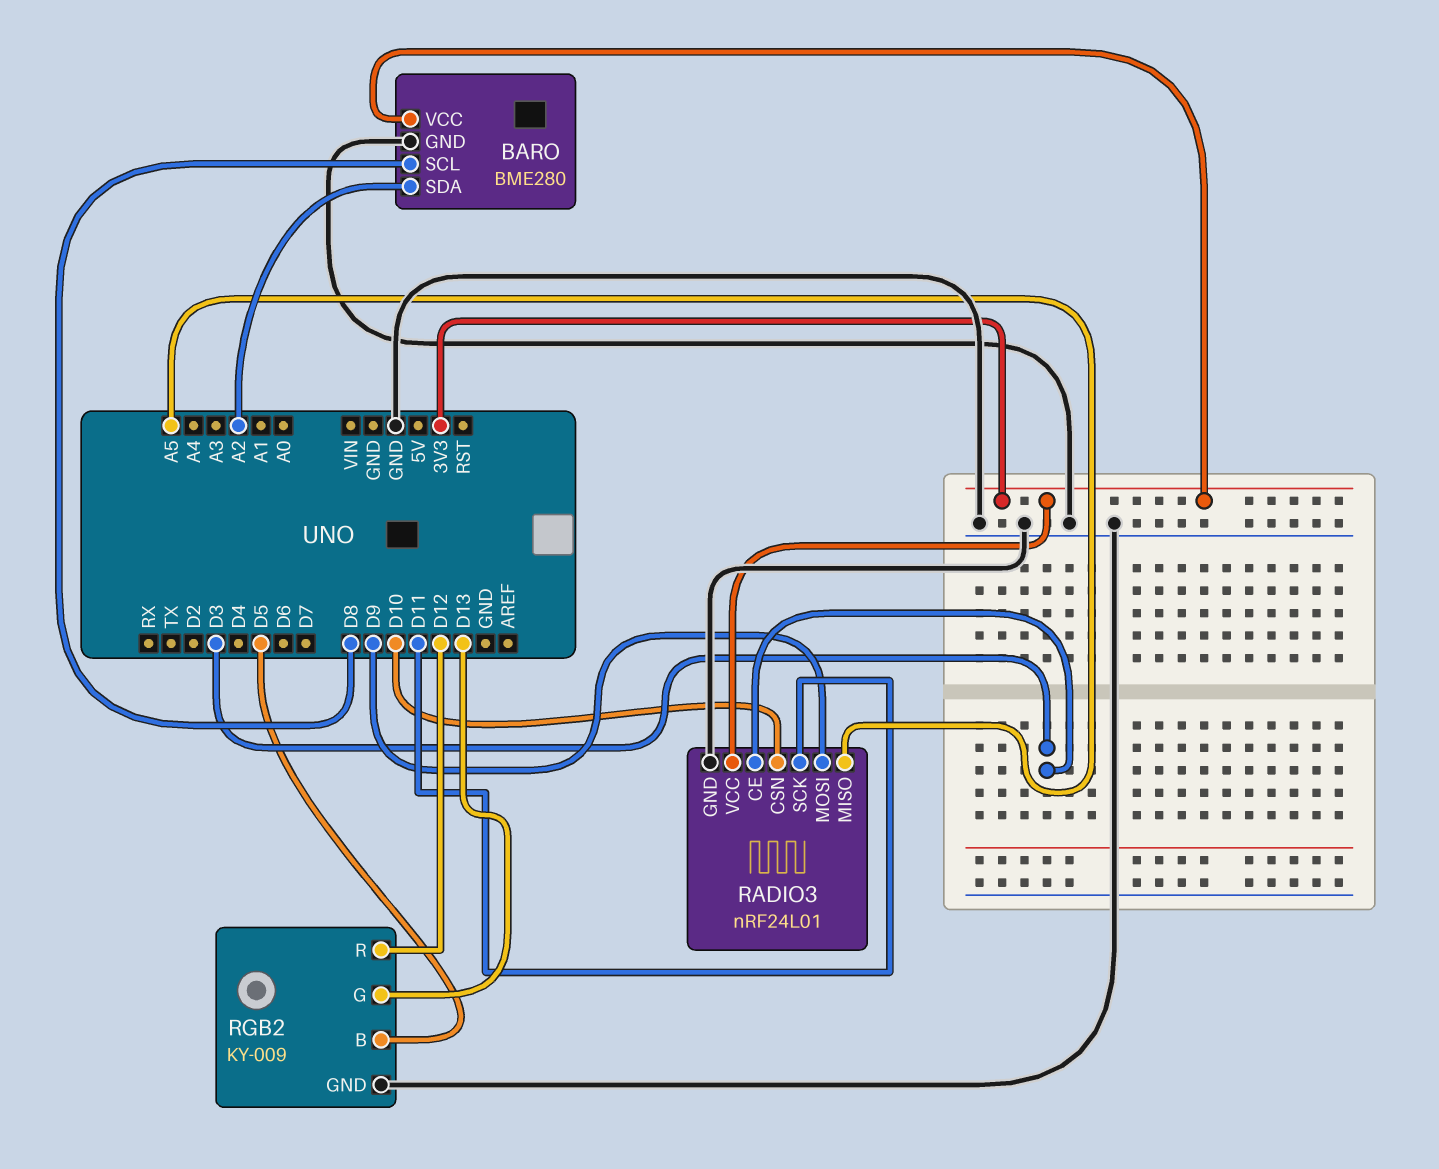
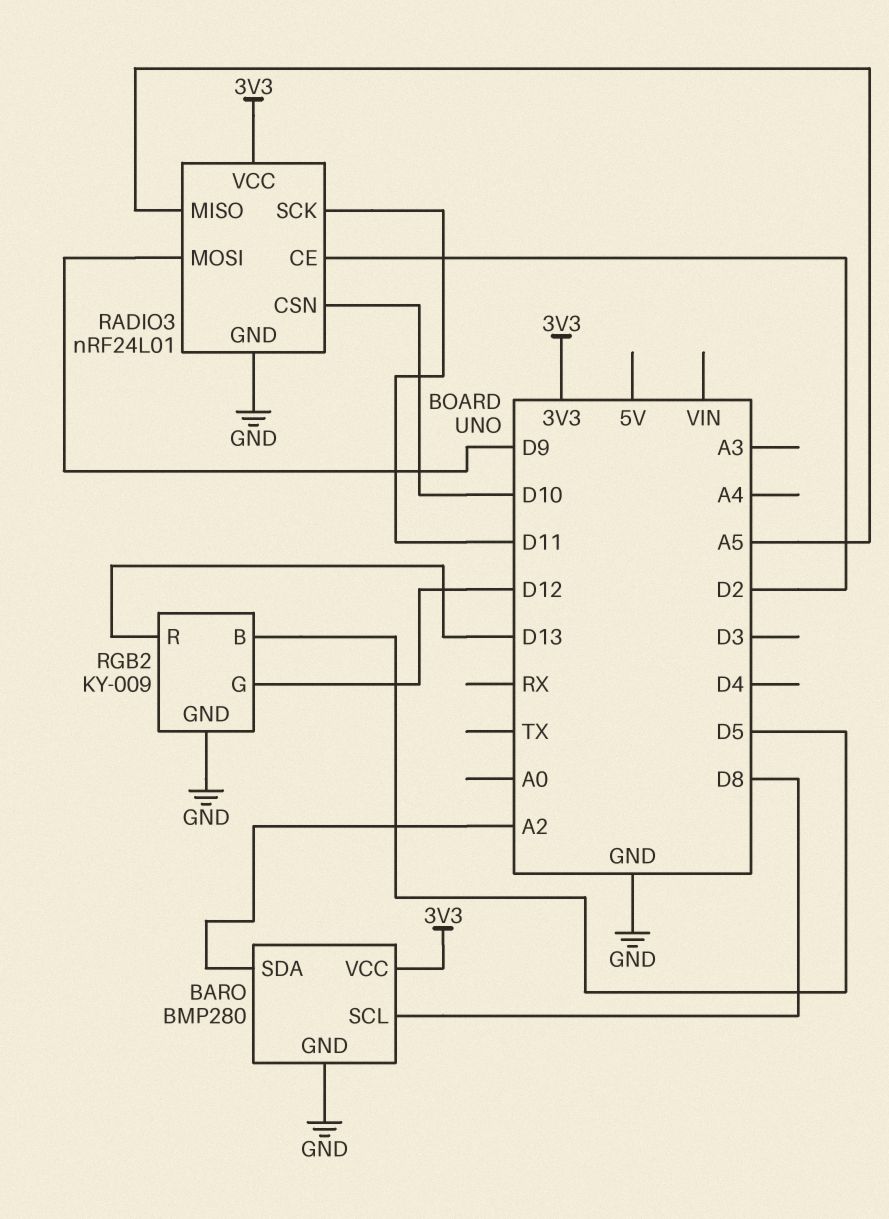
BARO: BME280 -> BMP280
RADIO3 pin CE: D3 -> D2
RGB2 pin G: D13 -> D12
RGB2 pin R: D12 -> D13

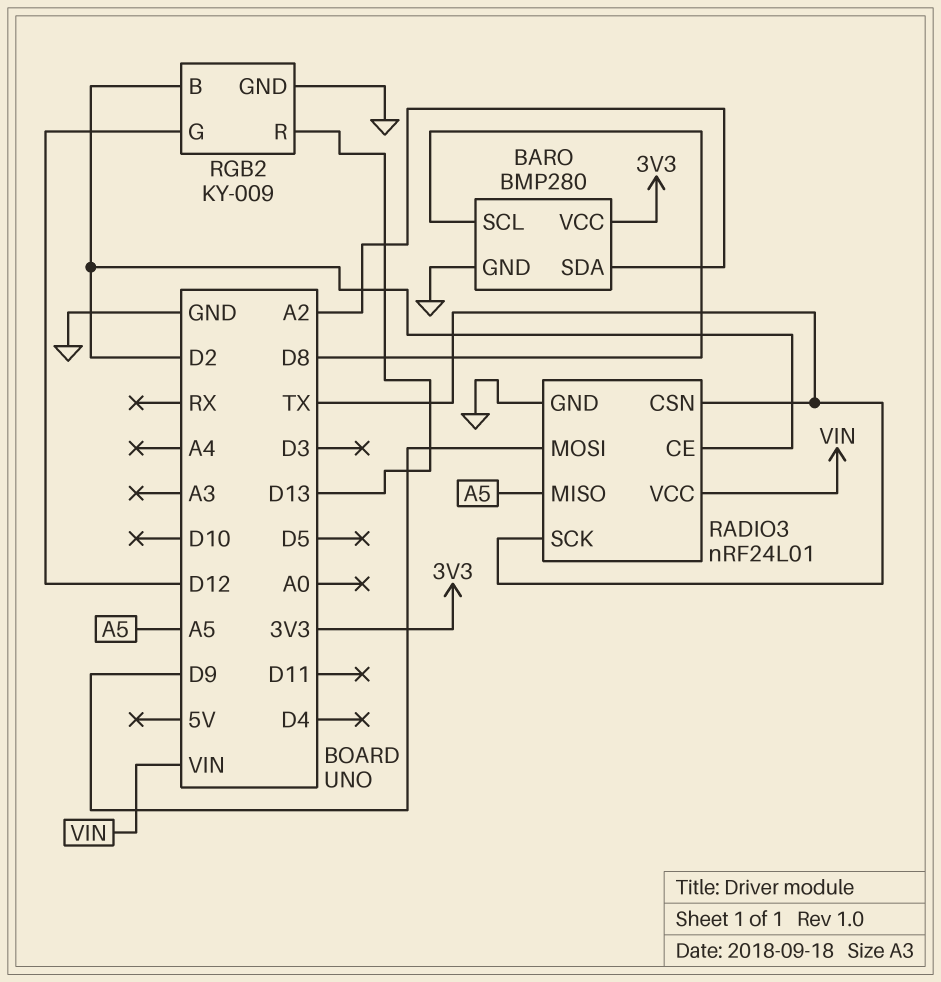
RADIO3 pin CSN: D10 -> TX
RADIO3 pin SCK: D11 -> TX
RADIO3 pin VCC: 3V3 -> VIN
RGB2 pin B: D5 -> D2

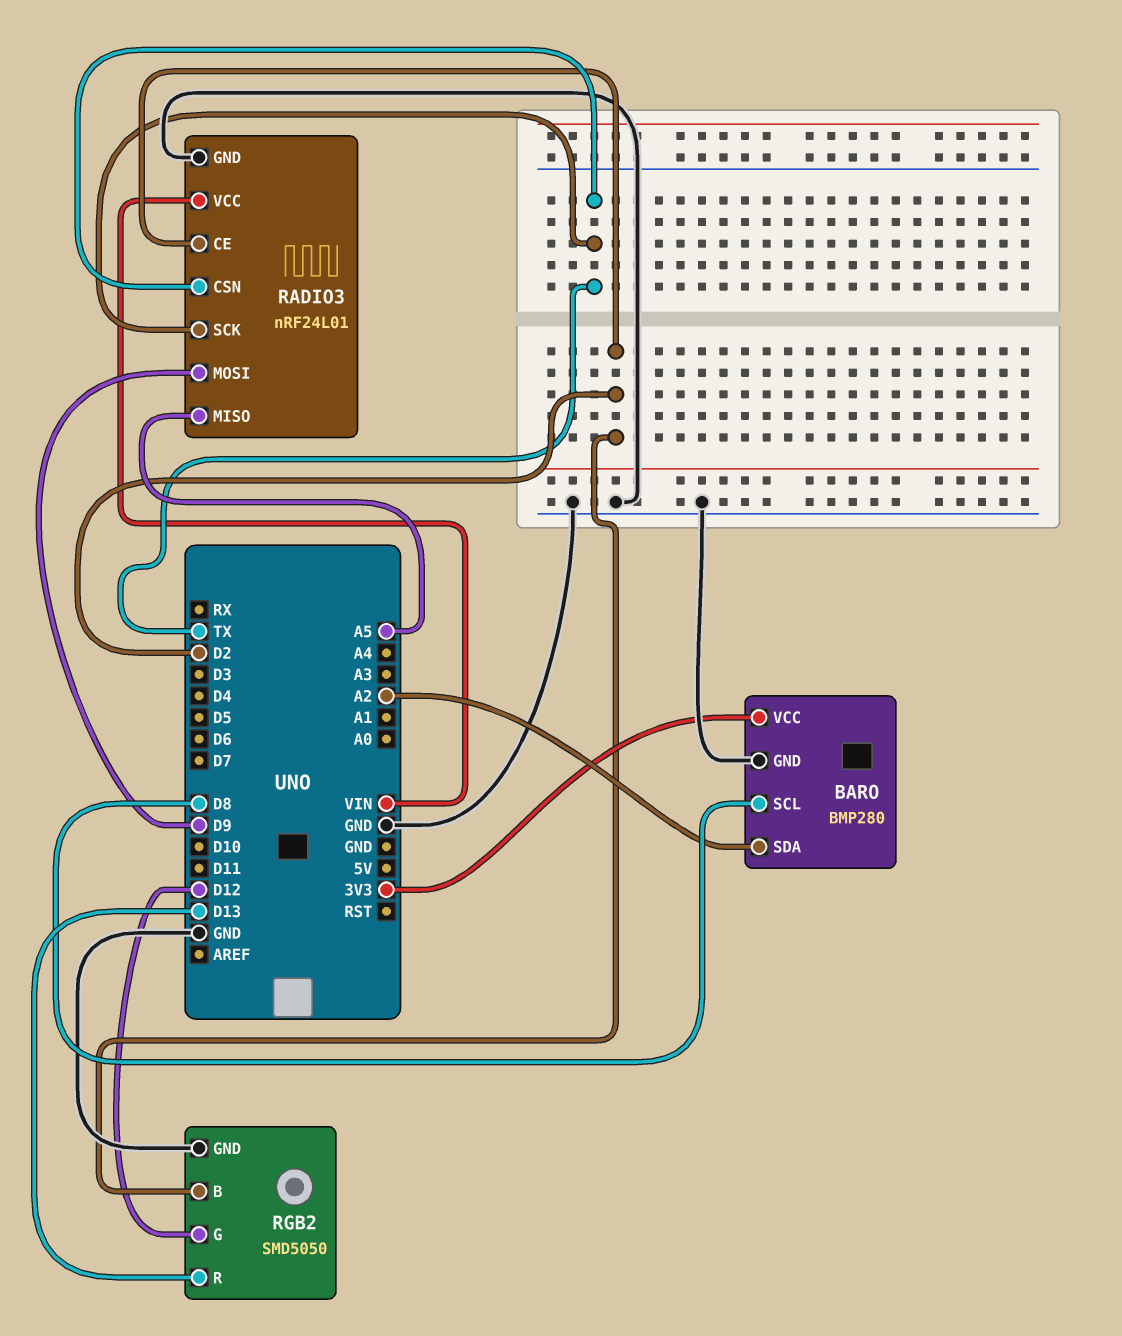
RGB2: KY-009 -> SMD5050

